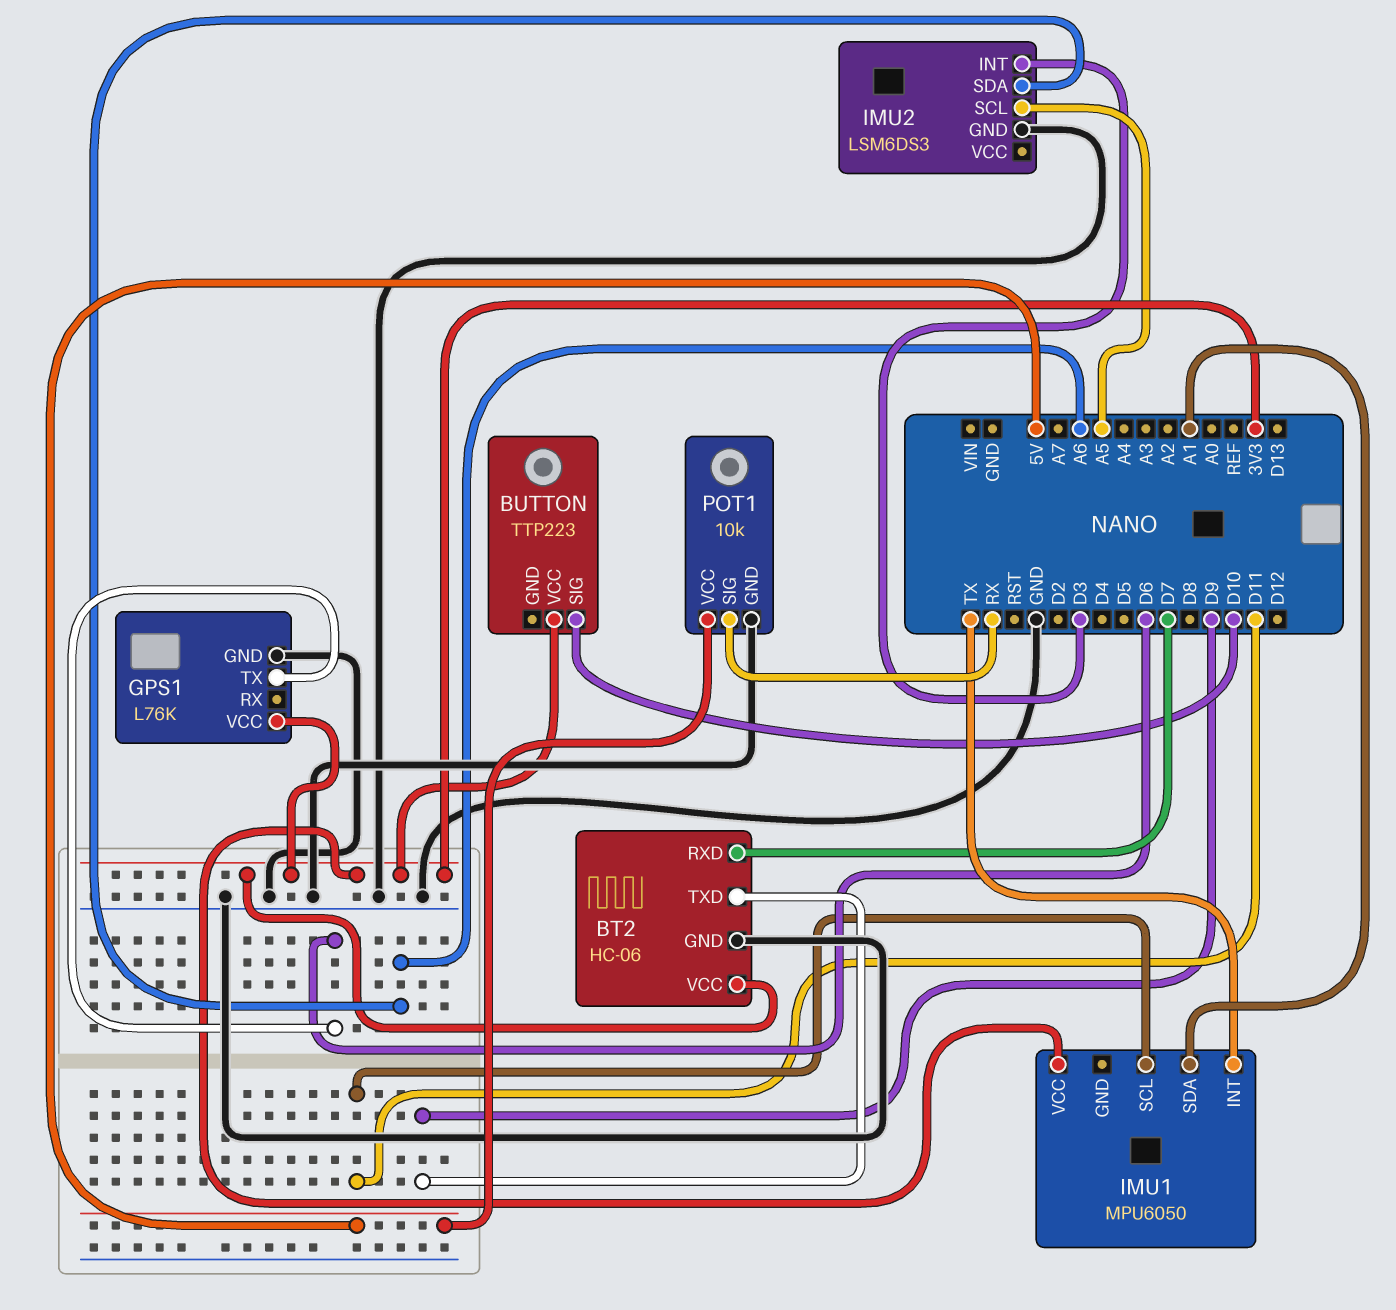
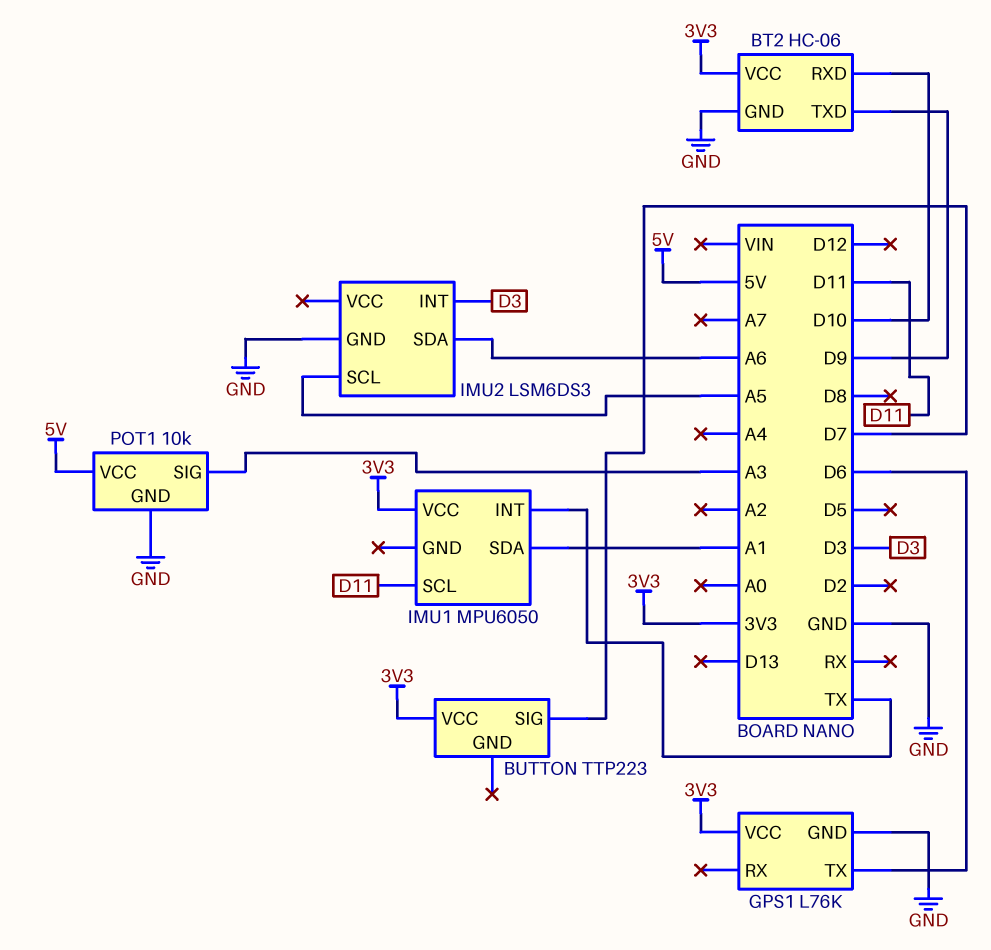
BT2 pin RXD: D7 -> D10
BUTTON pin SIG: D10 -> D7
POT1 pin SIG: RX -> A3

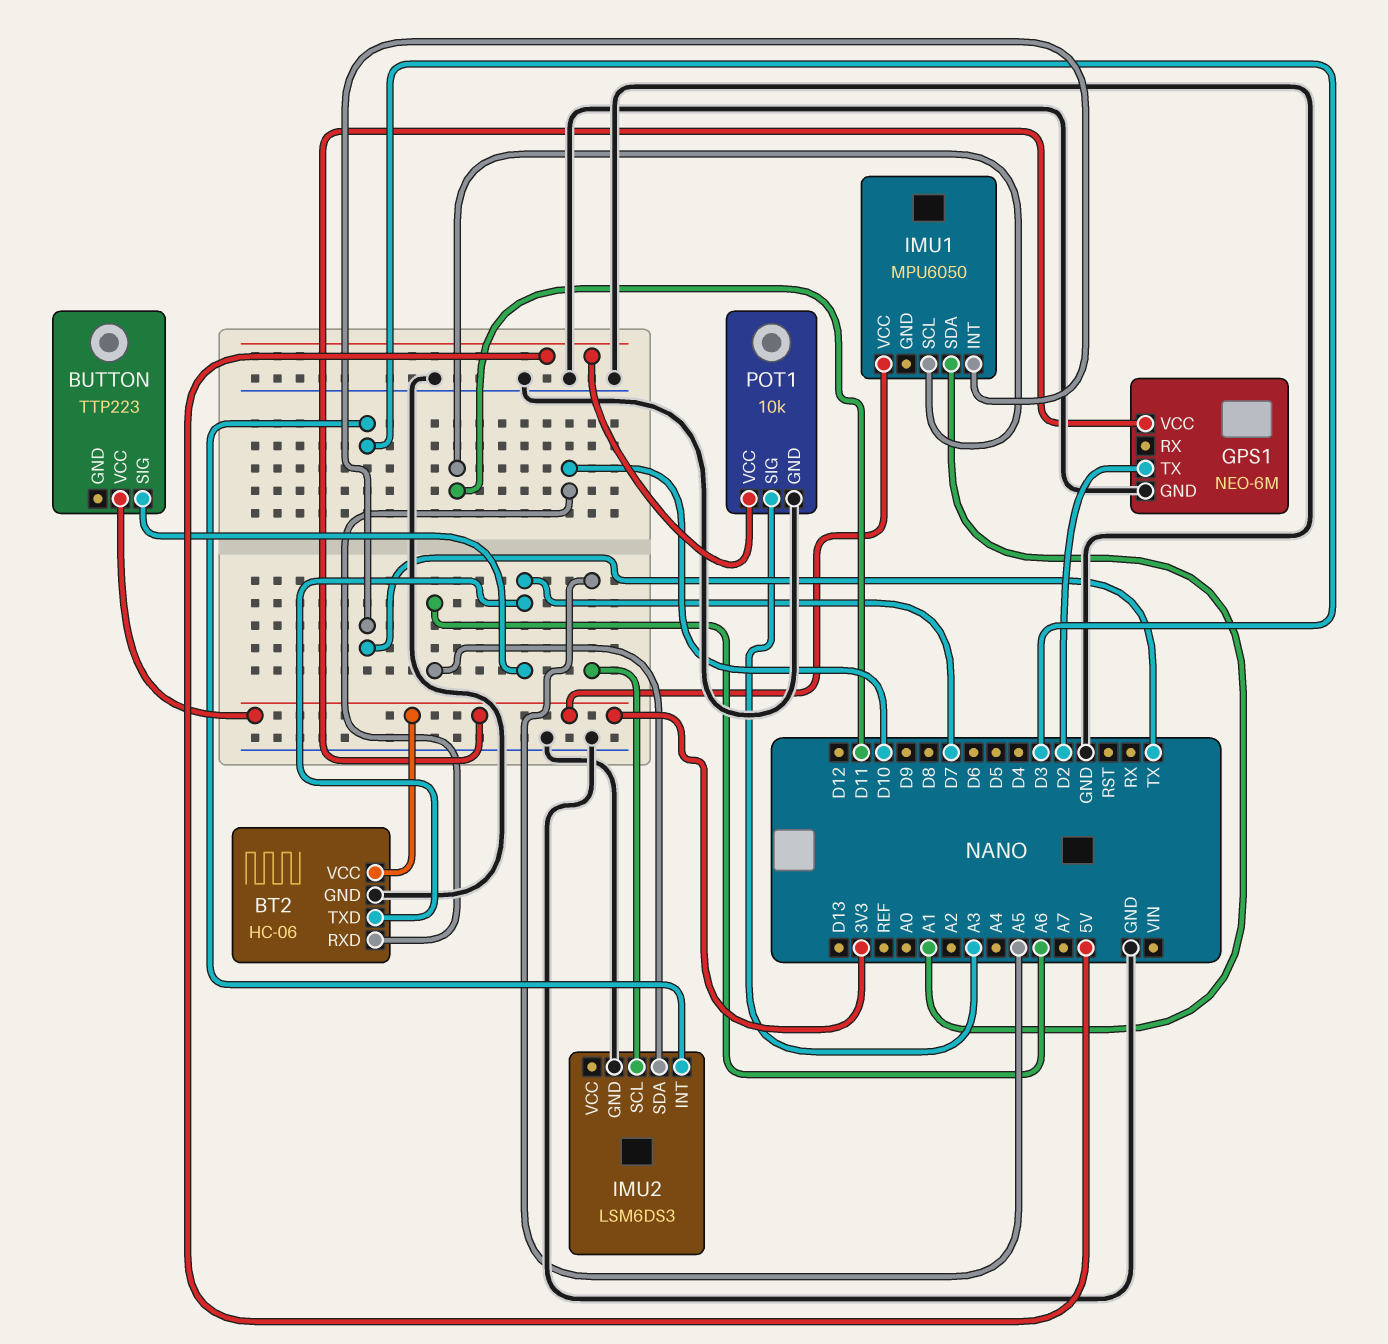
BT2 pin TXD: D9 -> D7
GPS1: L76K -> NEO-6M
GPS1 pin TX: D6 -> D2

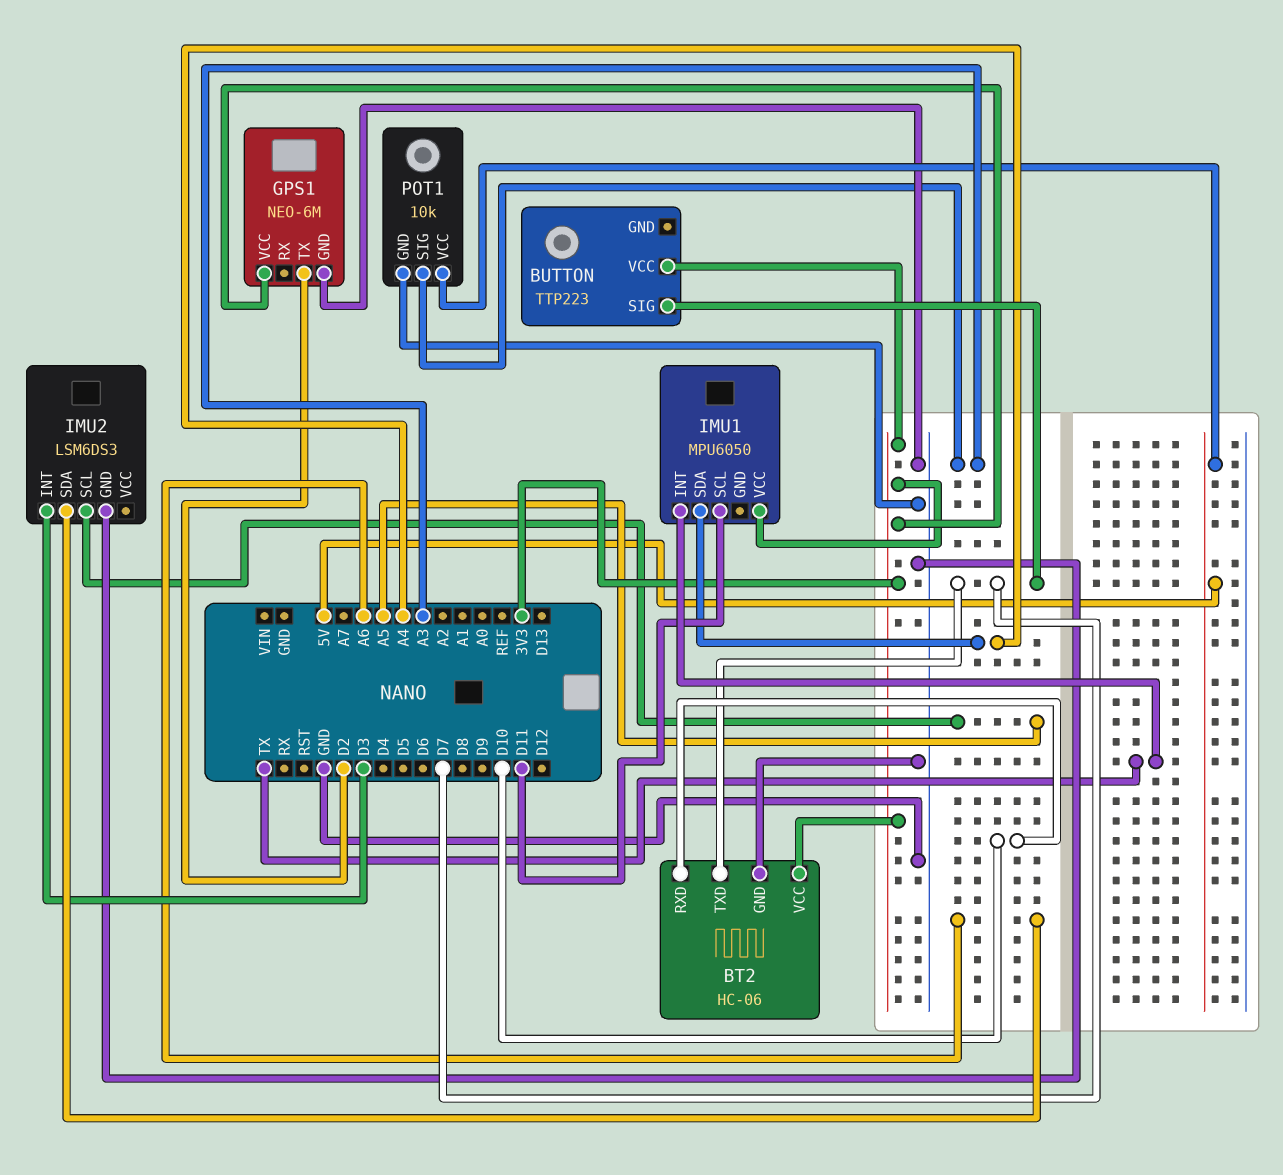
IMU1 pin SDA: A1 -> A4

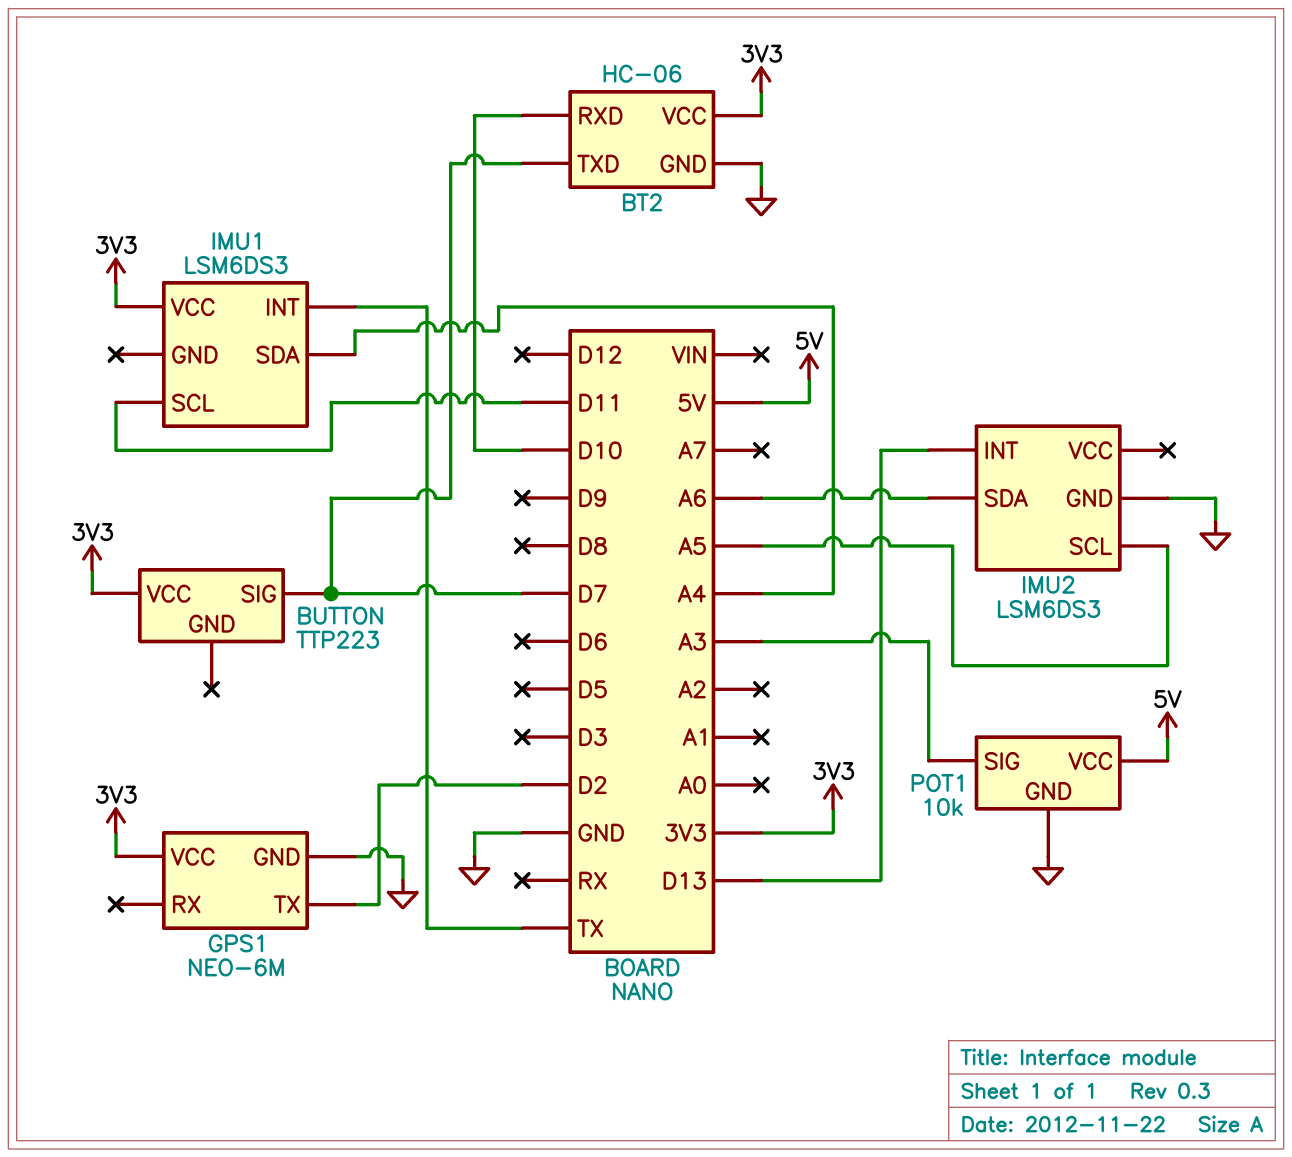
IMU1: MPU6050 -> LSM6DS3
IMU2 pin INT: D3 -> D13

